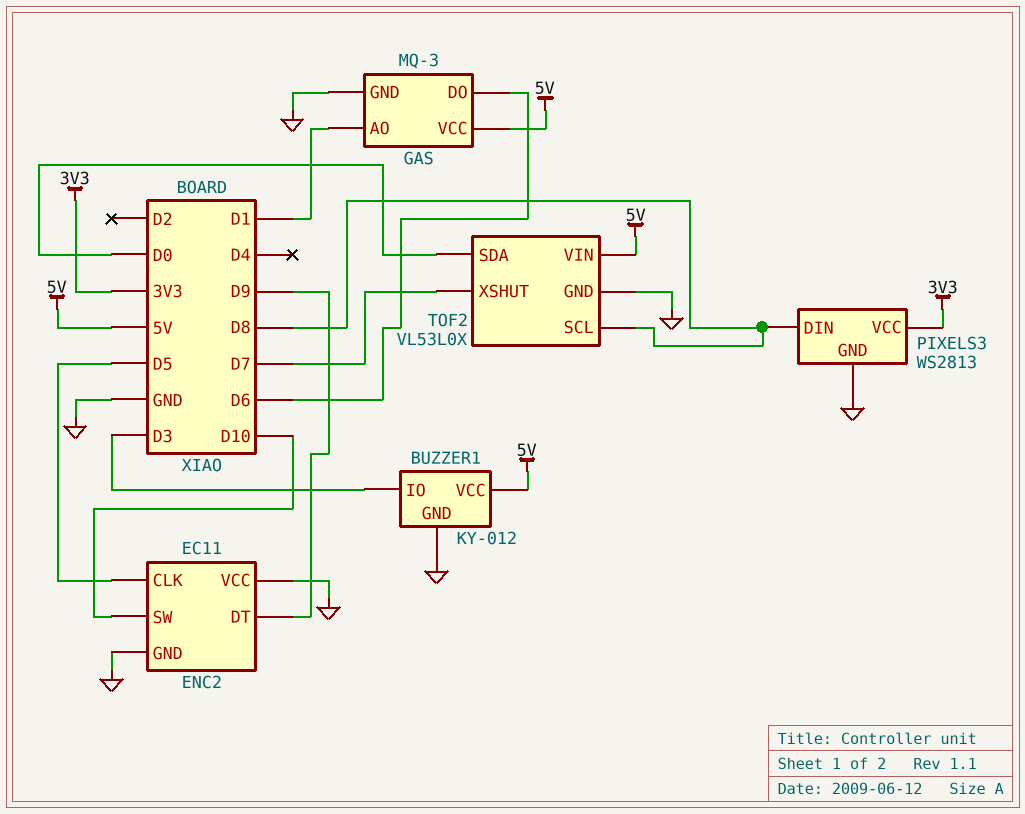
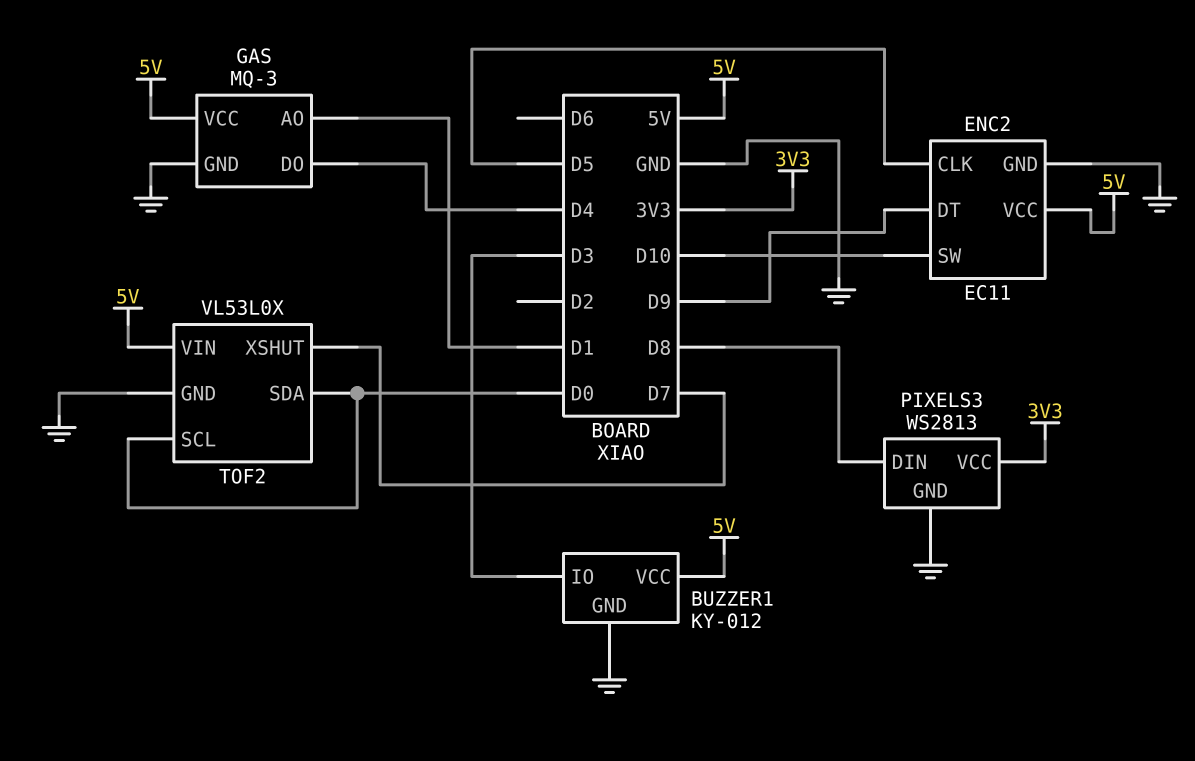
ENC2 pin VCC: GND -> 5V
GAS pin DO: D6 -> D4
TOF2 pin SCL: D8 -> D0

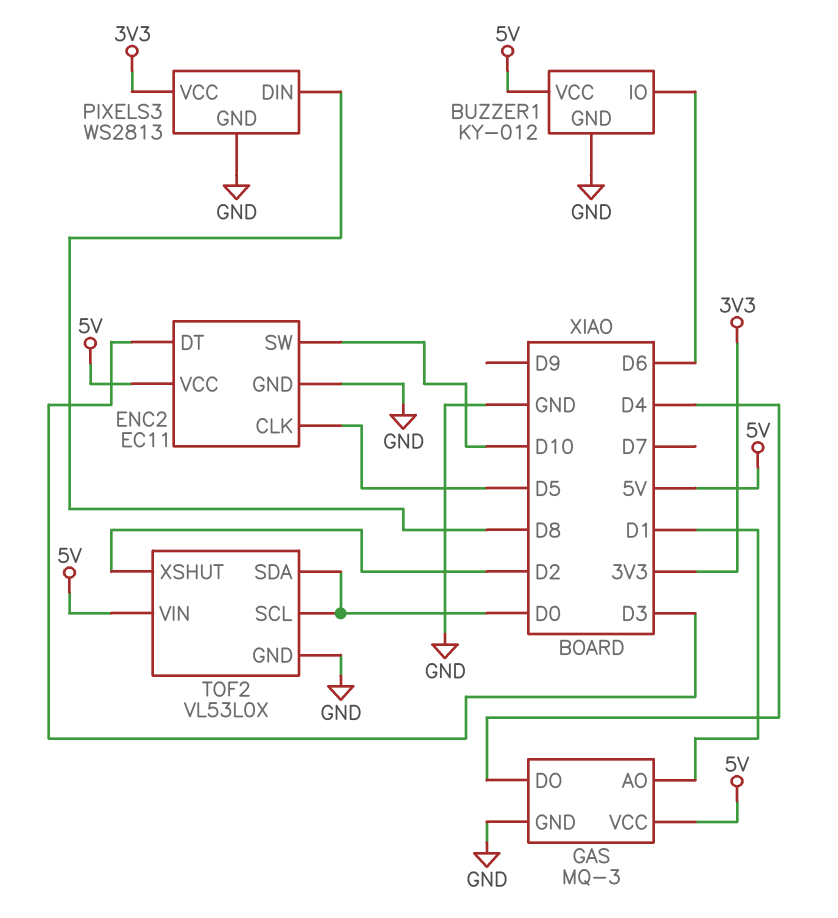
BUZZER1 pin IO: D3 -> D6
ENC2 pin DT: D9 -> D3
TOF2 pin XSHUT: D7 -> D2

